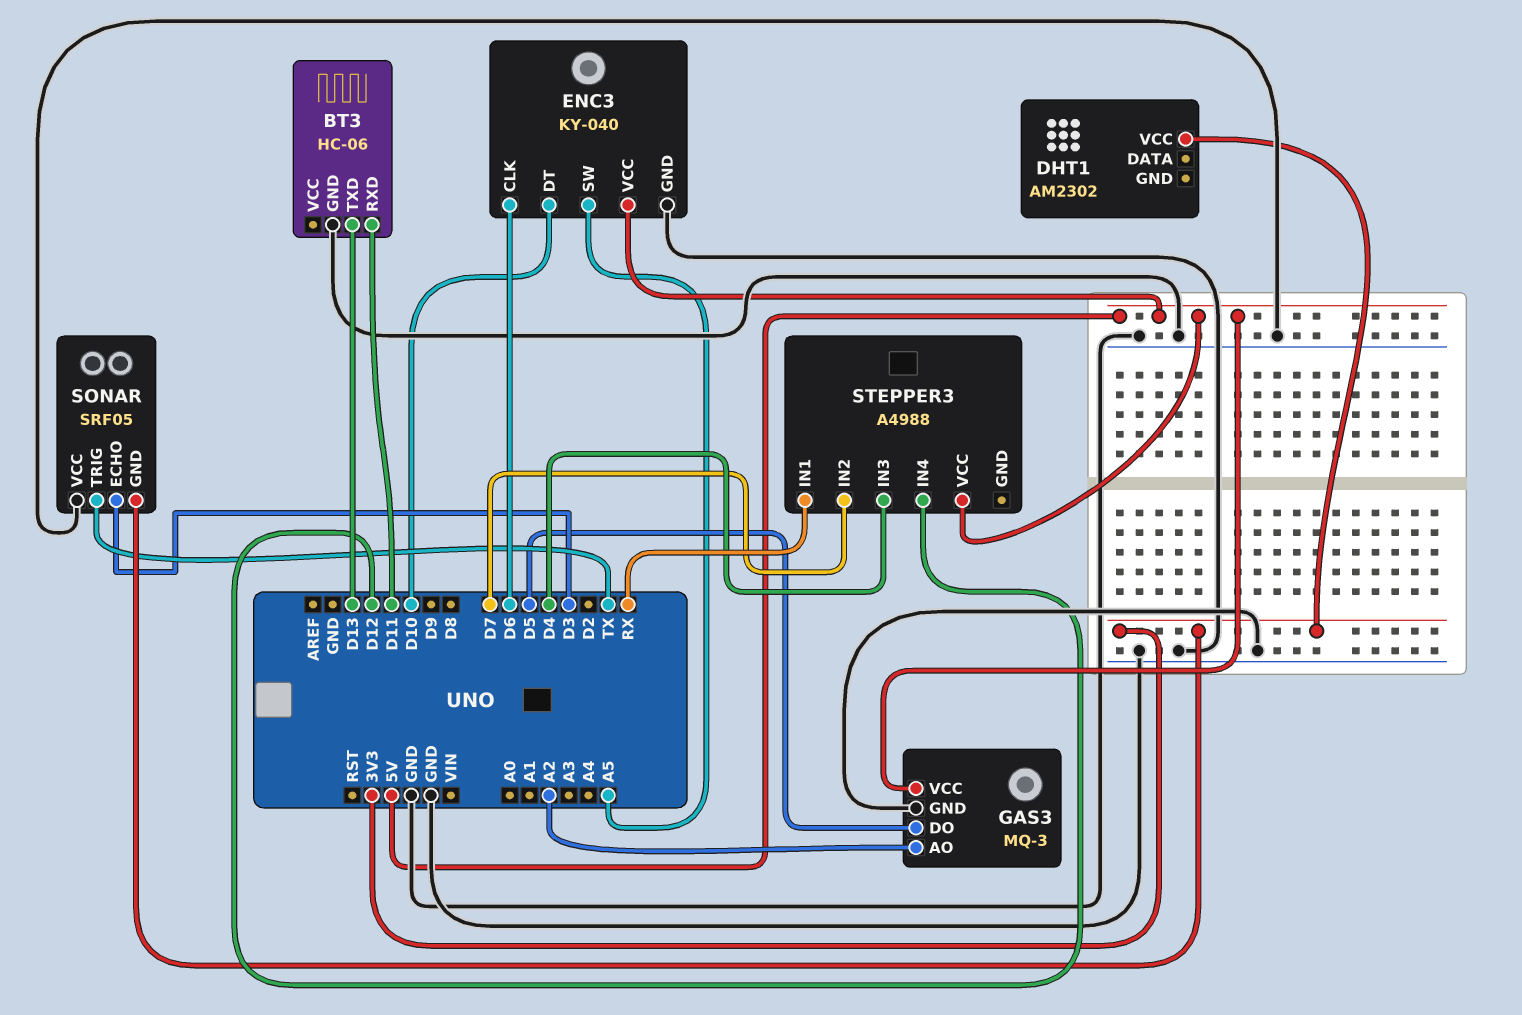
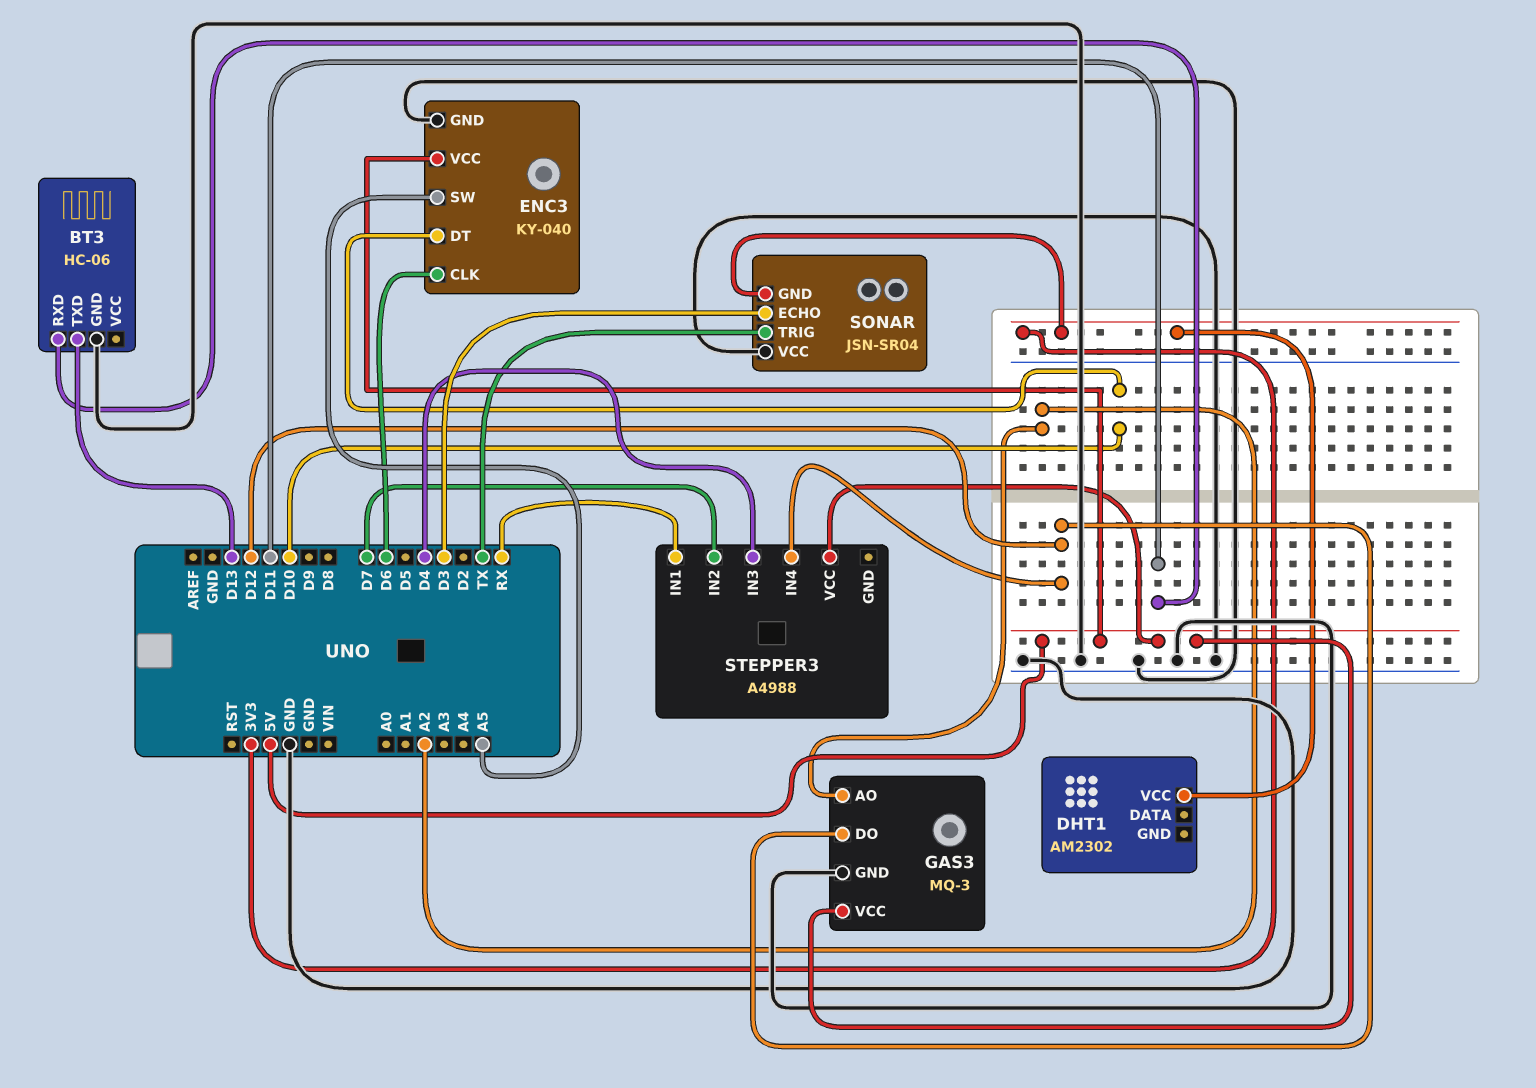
GAS3 pin DO: D5 -> D12
SONAR: SRF05 -> JSN-SR04

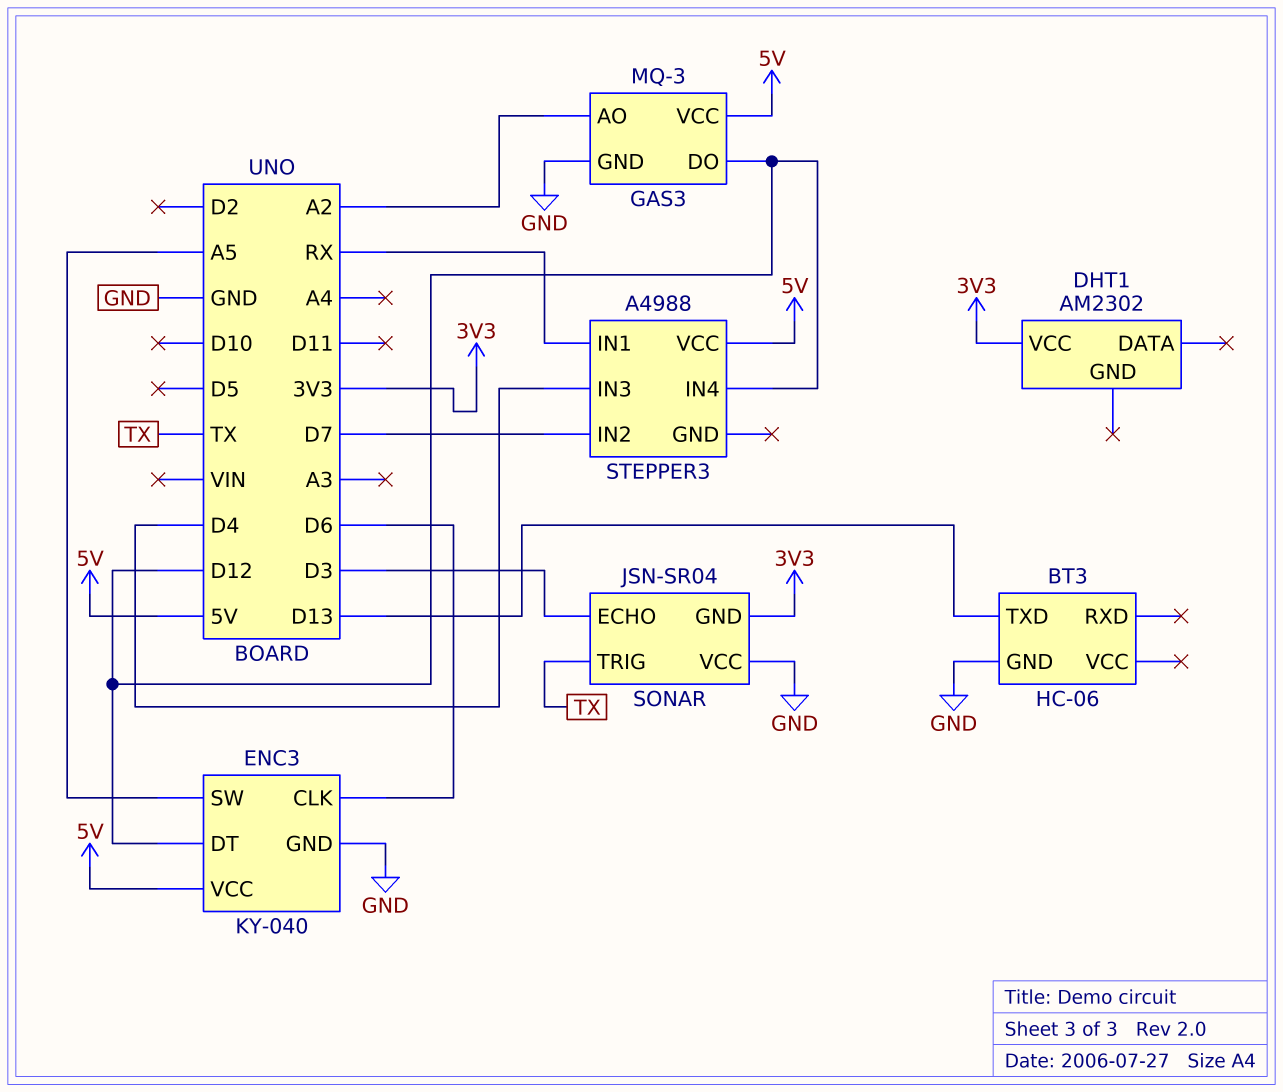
BT3 pin RXD: D11 -> none
ENC3 pin DT: D10 -> D12

